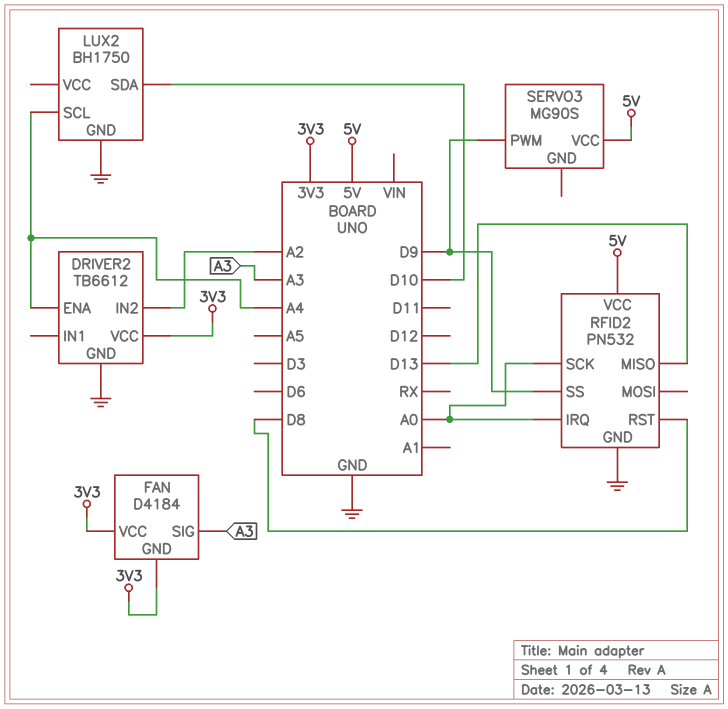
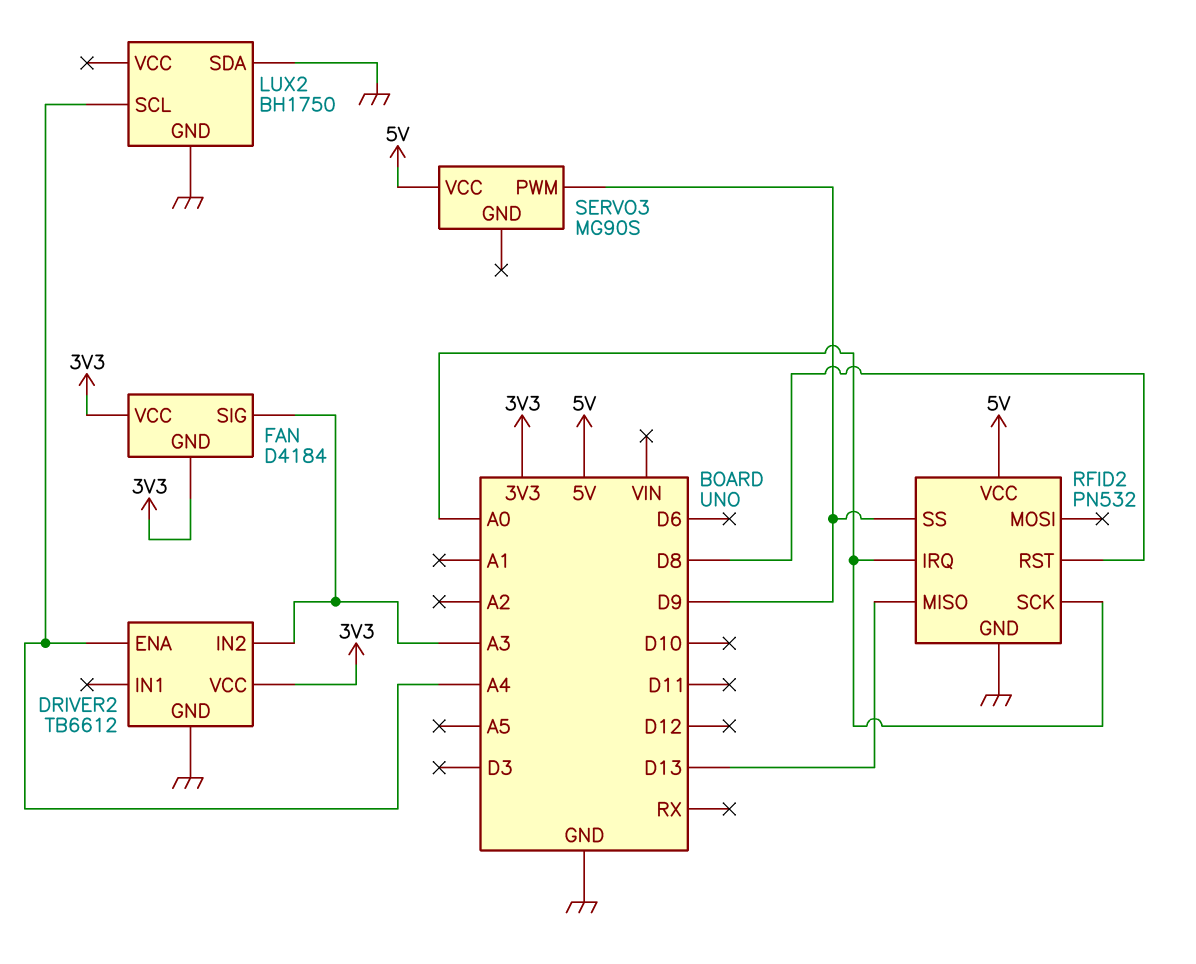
DRIVER2 pin IN2: A2 -> A3
LUX2 pin SDA: D10 -> GND

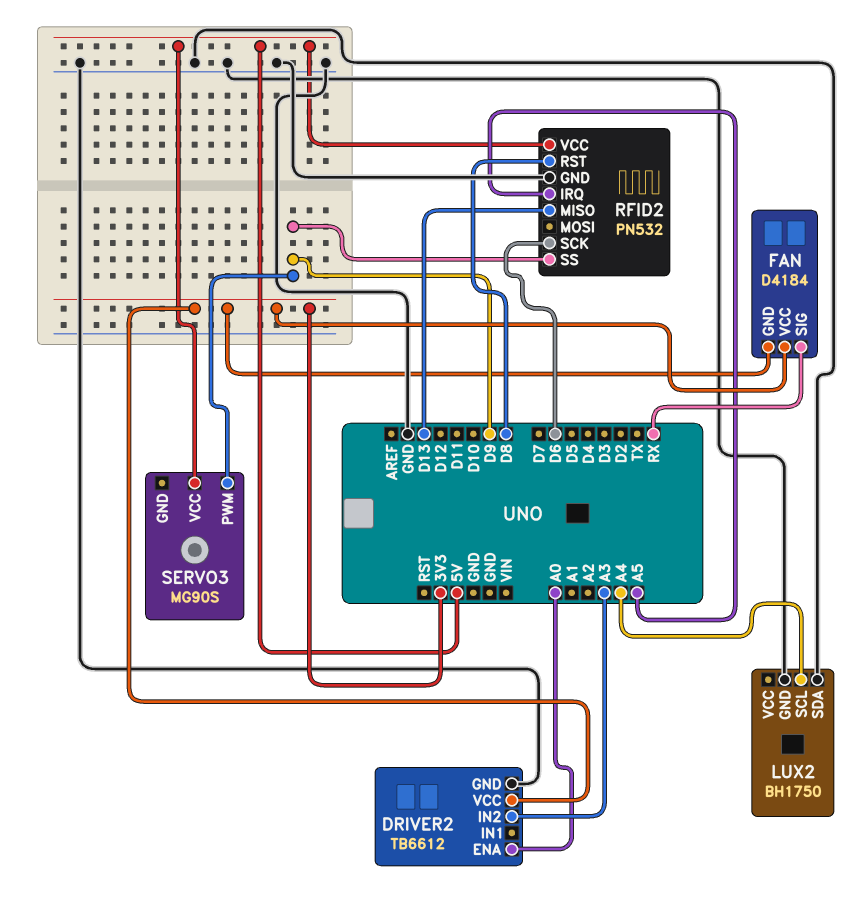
DRIVER2 pin ENA: A4 -> A0
FAN pin SIG: A3 -> RX
RFID2 pin IRQ: A0 -> A5
RFID2 pin SCK: A0 -> D6

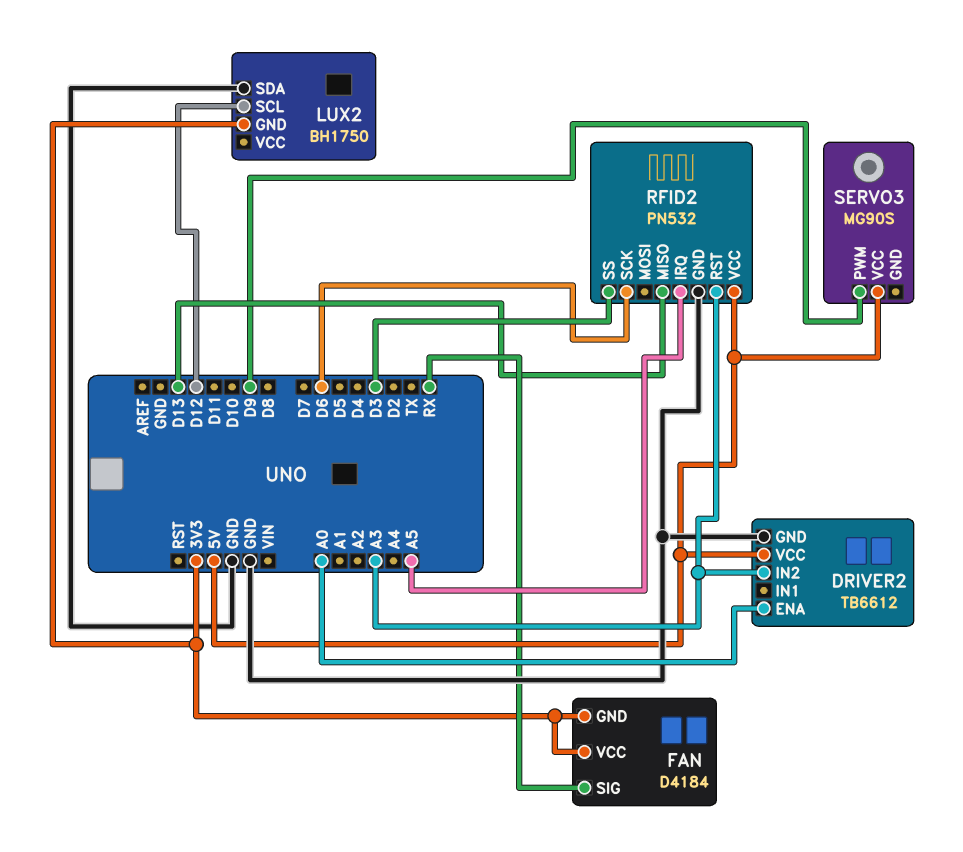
DRIVER2 pin VCC: 3V3 -> 5V
LUX2 pin GND: GND -> 3V3
LUX2 pin SCL: A4 -> D12
RFID2 pin RST: D8 -> A3
RFID2 pin SS: D9 -> D3

